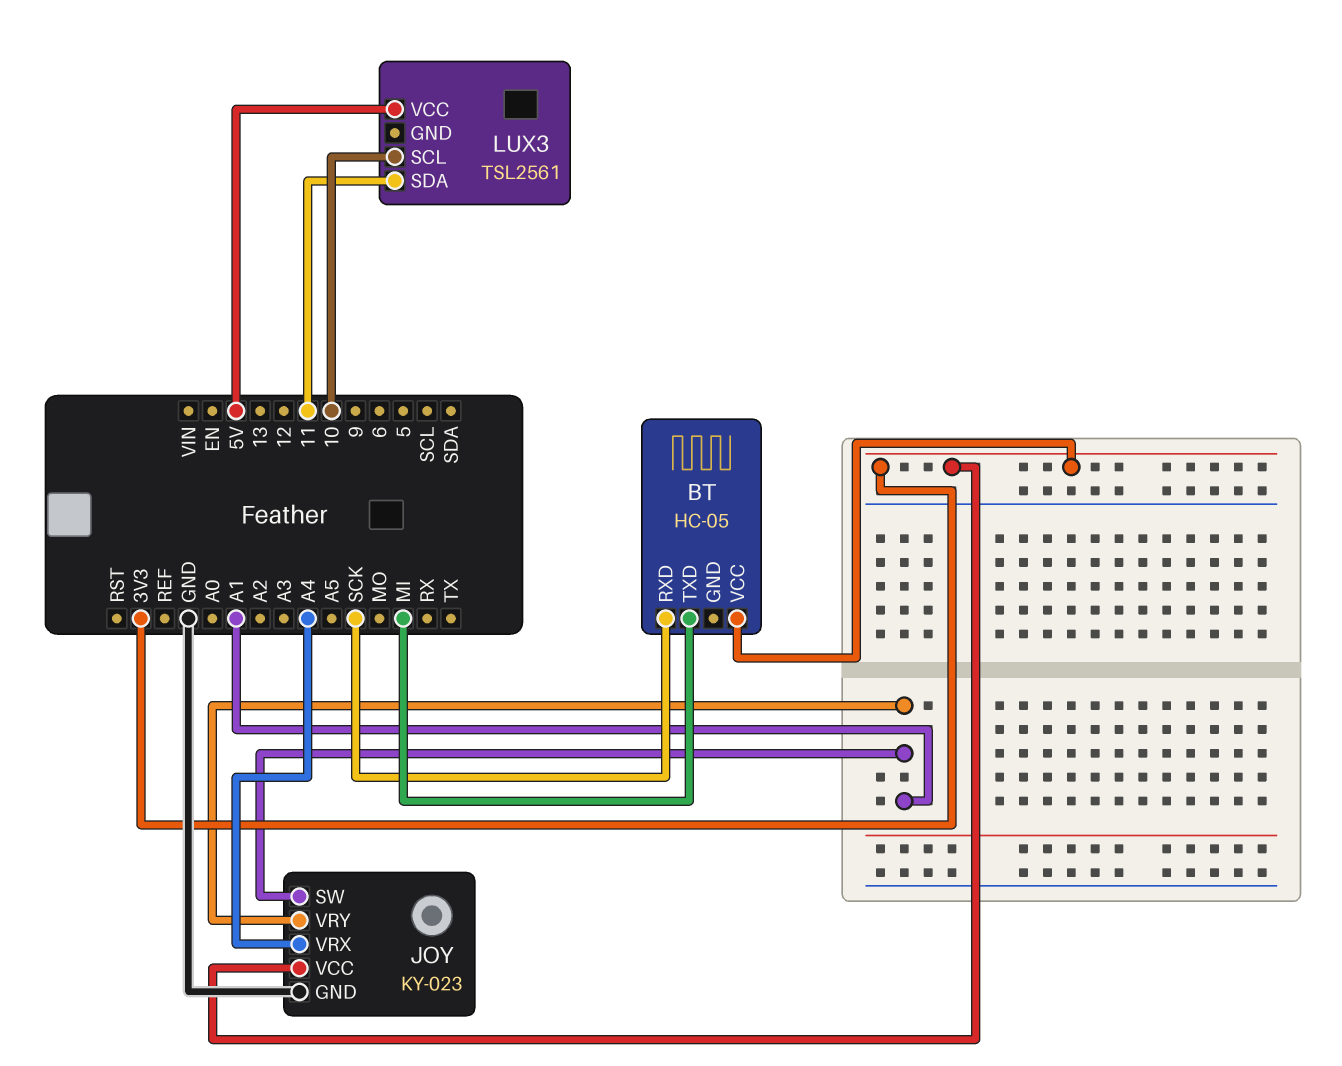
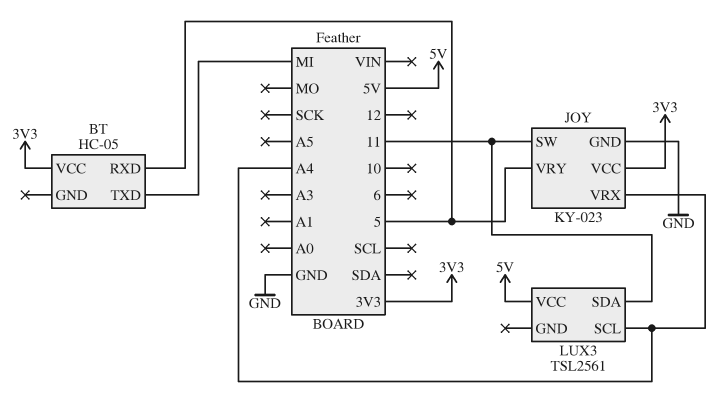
BT pin RXD: SCK -> 5
JOY pin SW: A1 -> 11
JOY pin VRY: A1 -> 5
LUX3 pin SCL: 10 -> A4

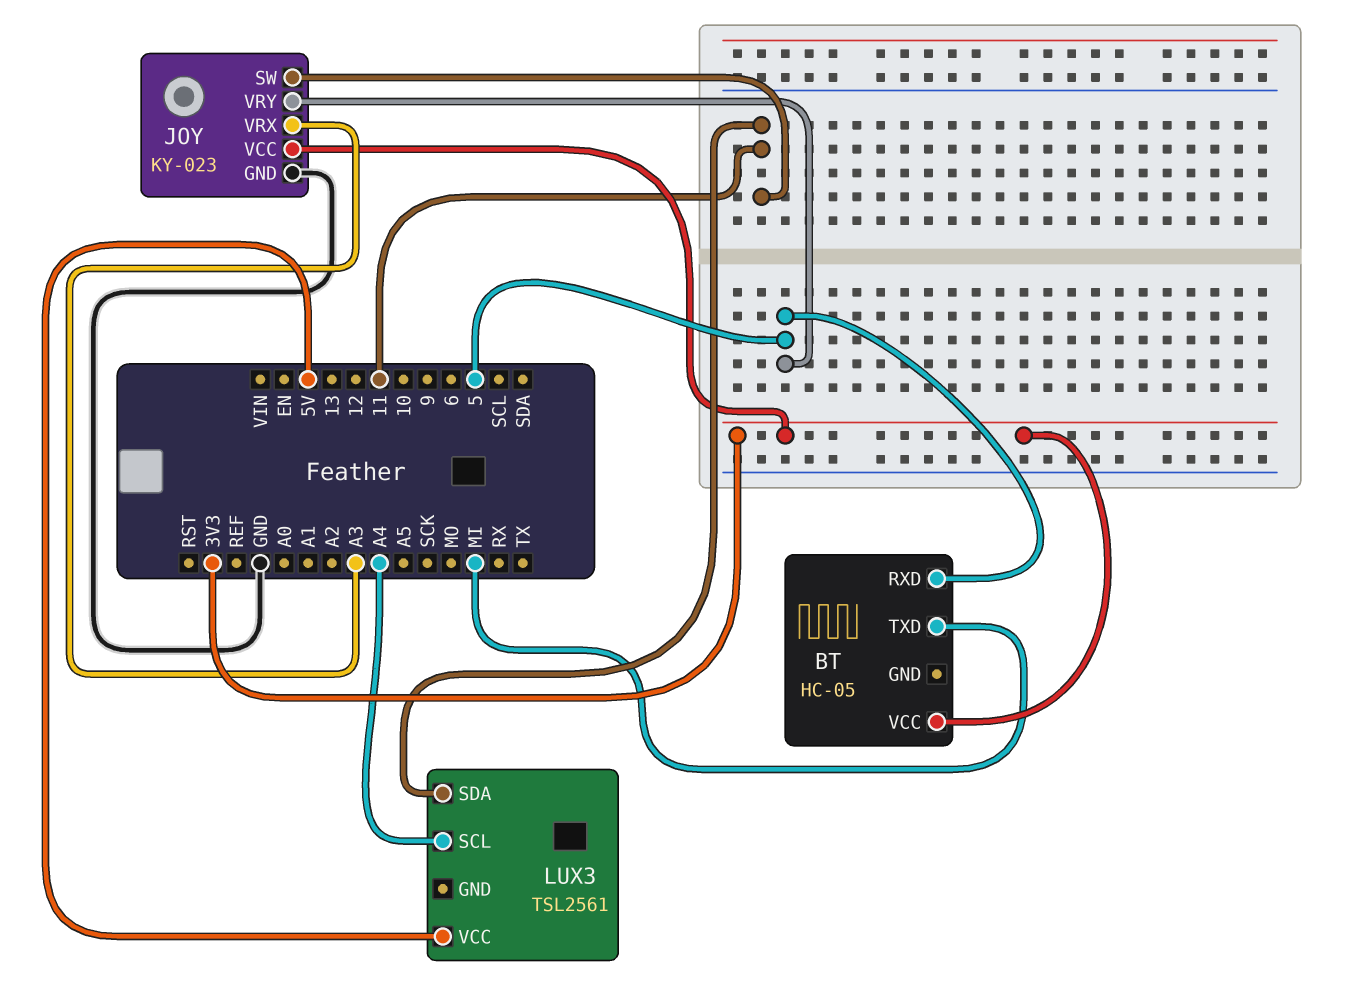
JOY pin VRX: A4 -> A3

